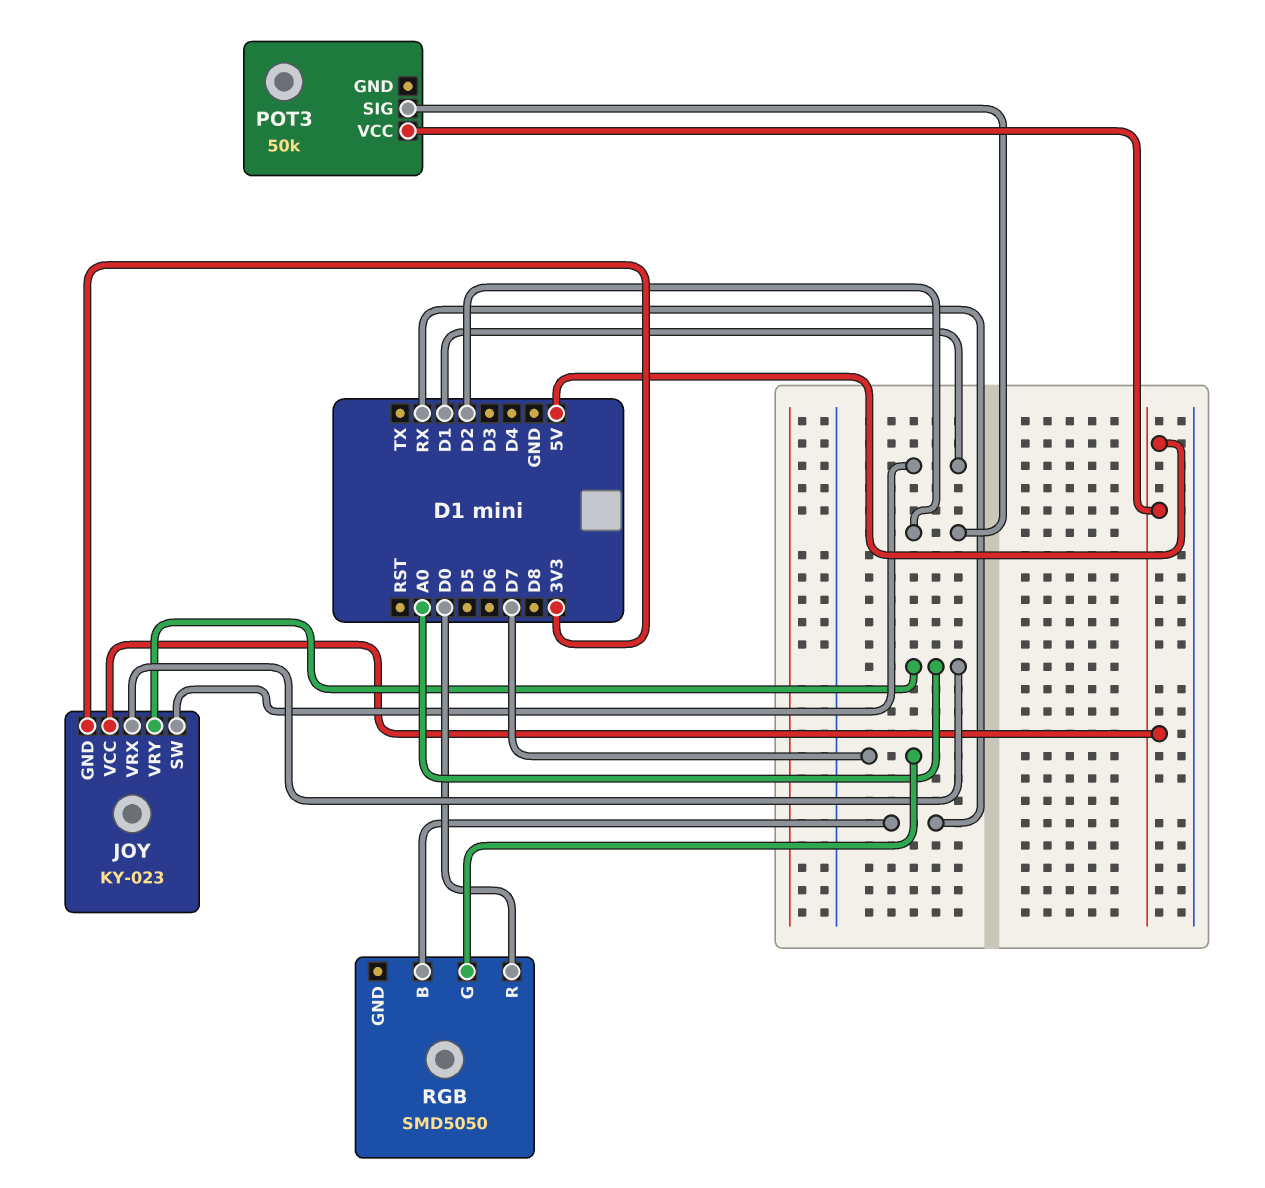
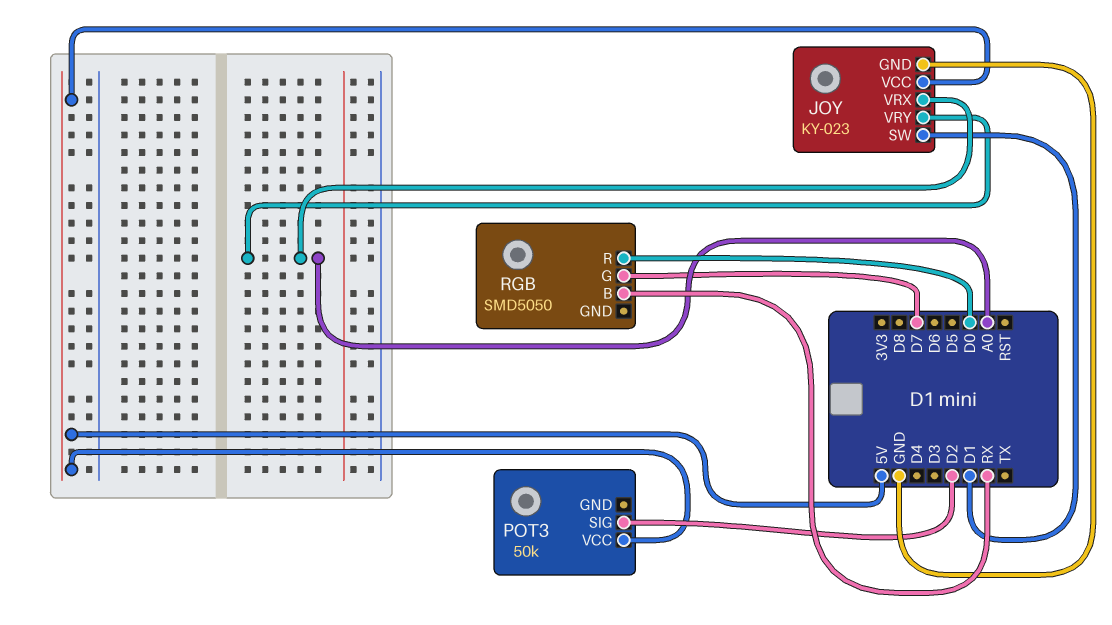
JOY pin GND: 3V3 -> GND

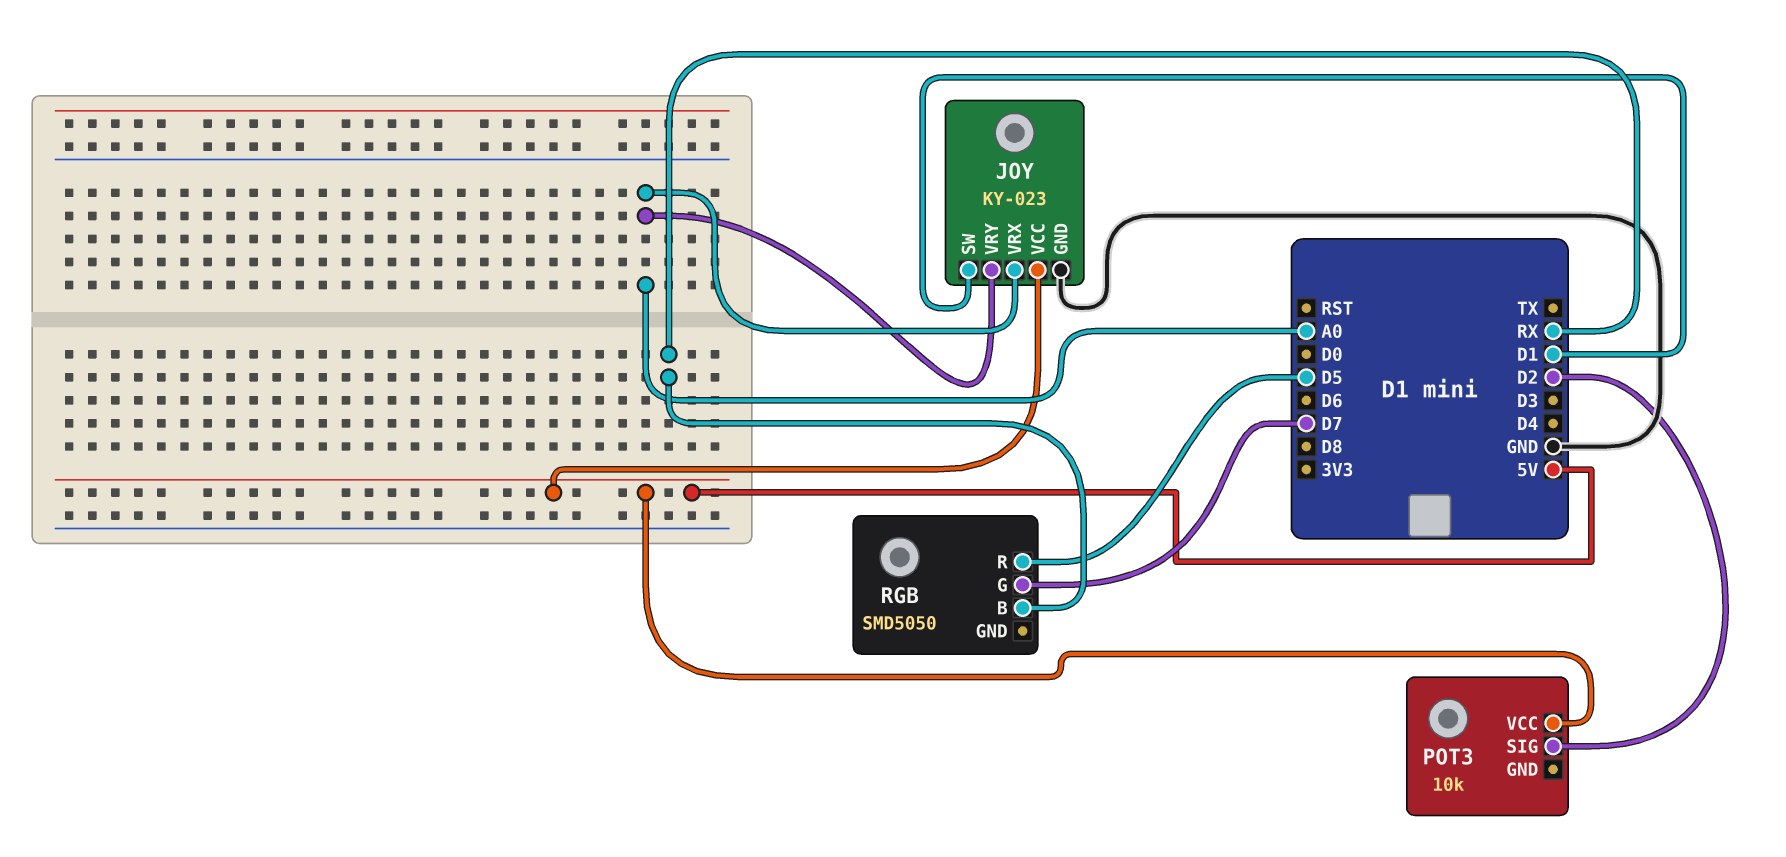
POT3: 50k -> 10k
RGB pin R: D0 -> D5

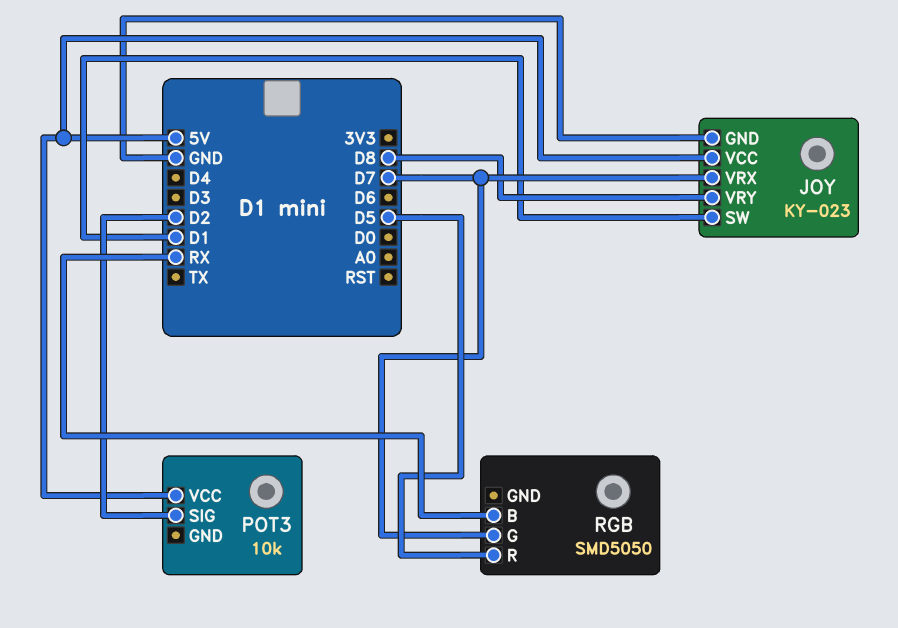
JOY pin VRX: A0 -> D7
JOY pin VRY: A0 -> D8

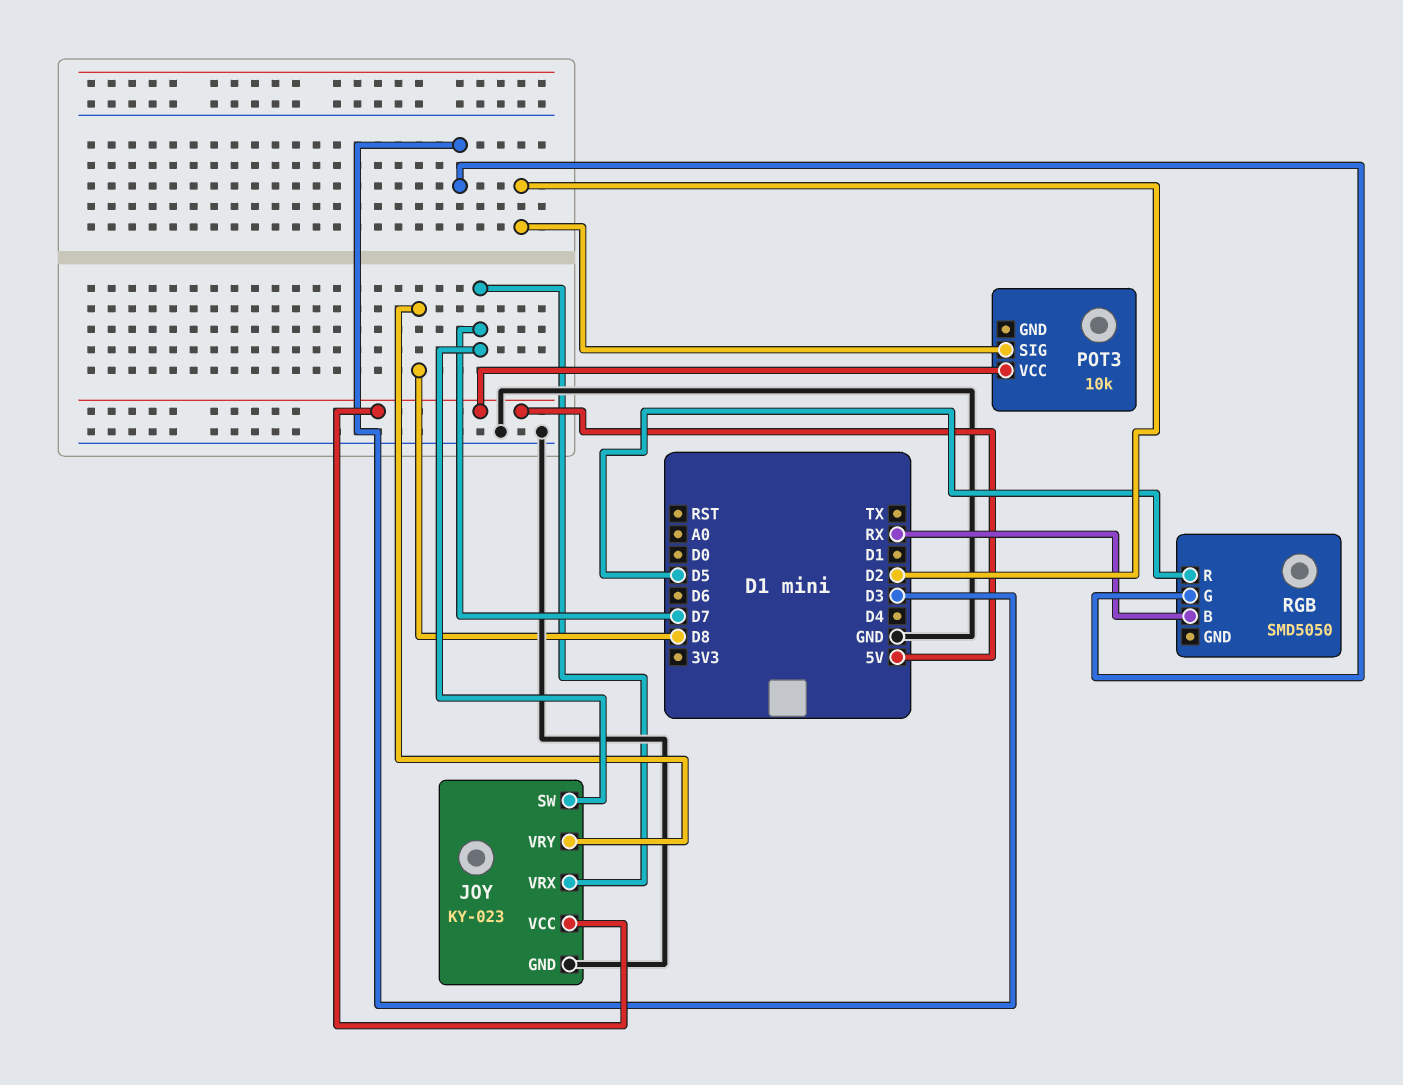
JOY pin SW: D1 -> D7
RGB pin G: D7 -> D3

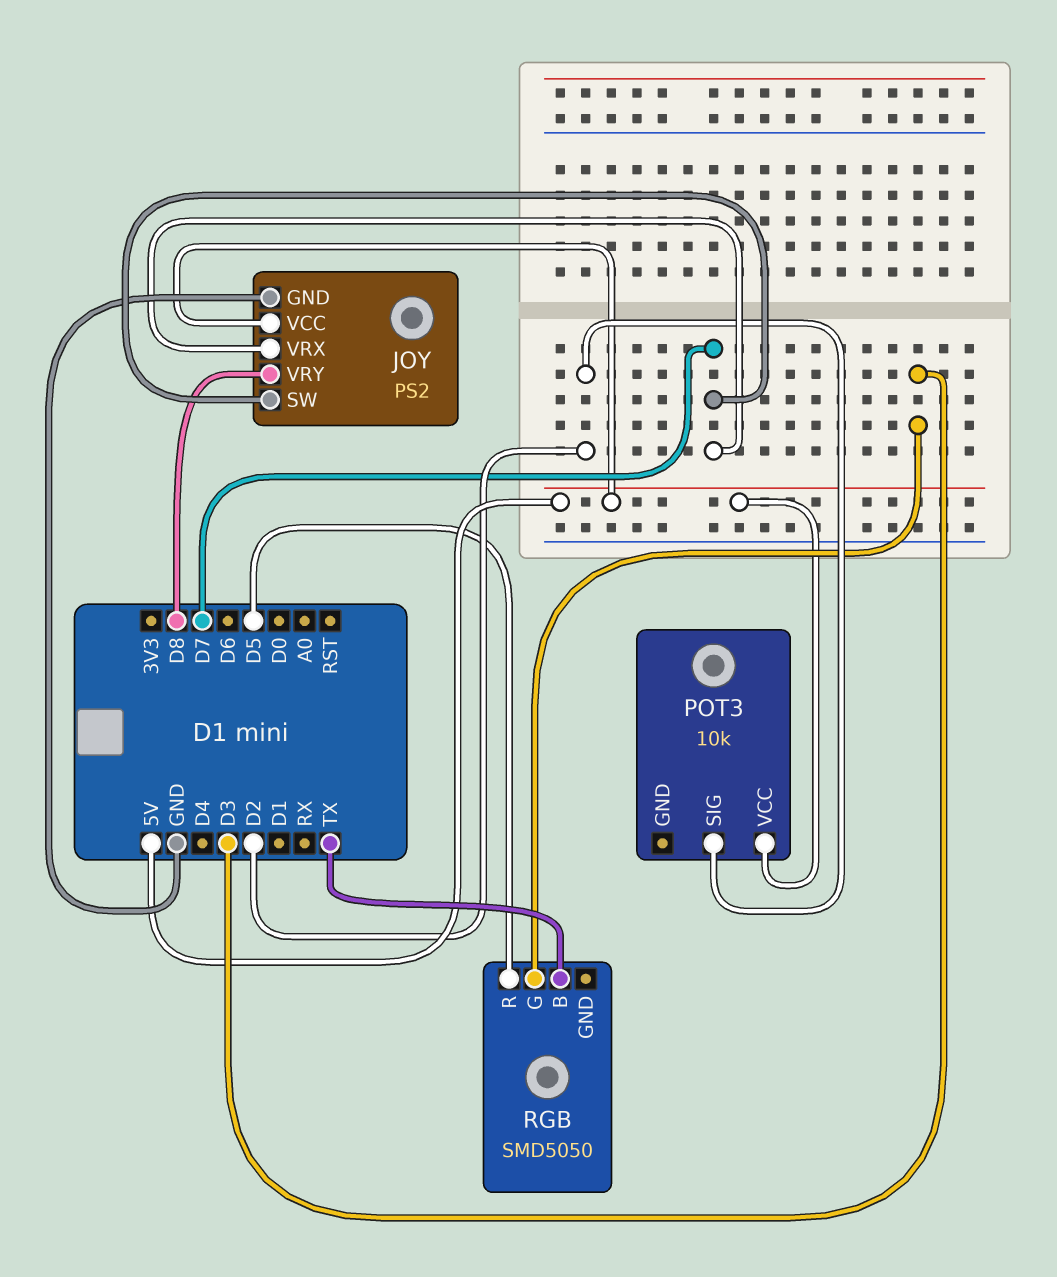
JOY: KY-023 -> PS2
RGB pin B: RX -> TX

